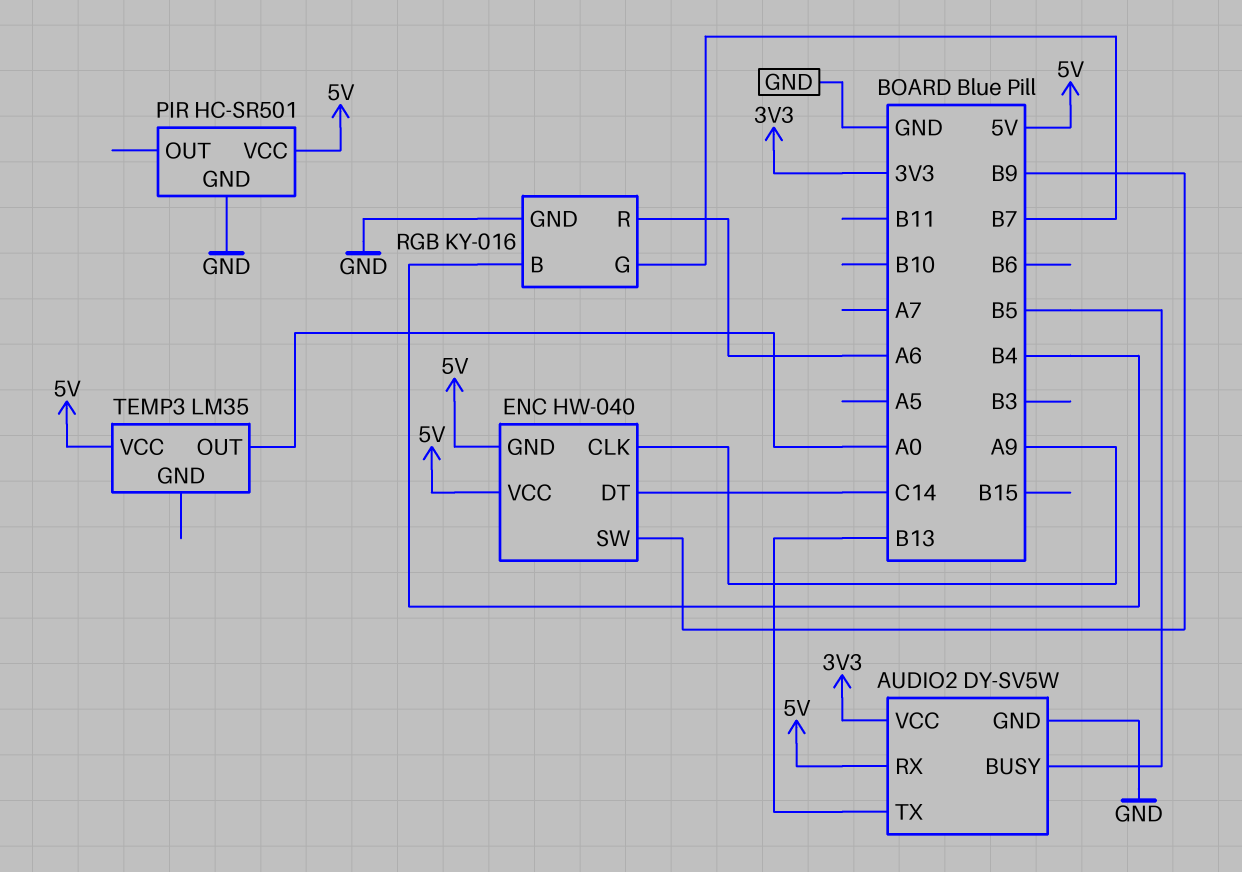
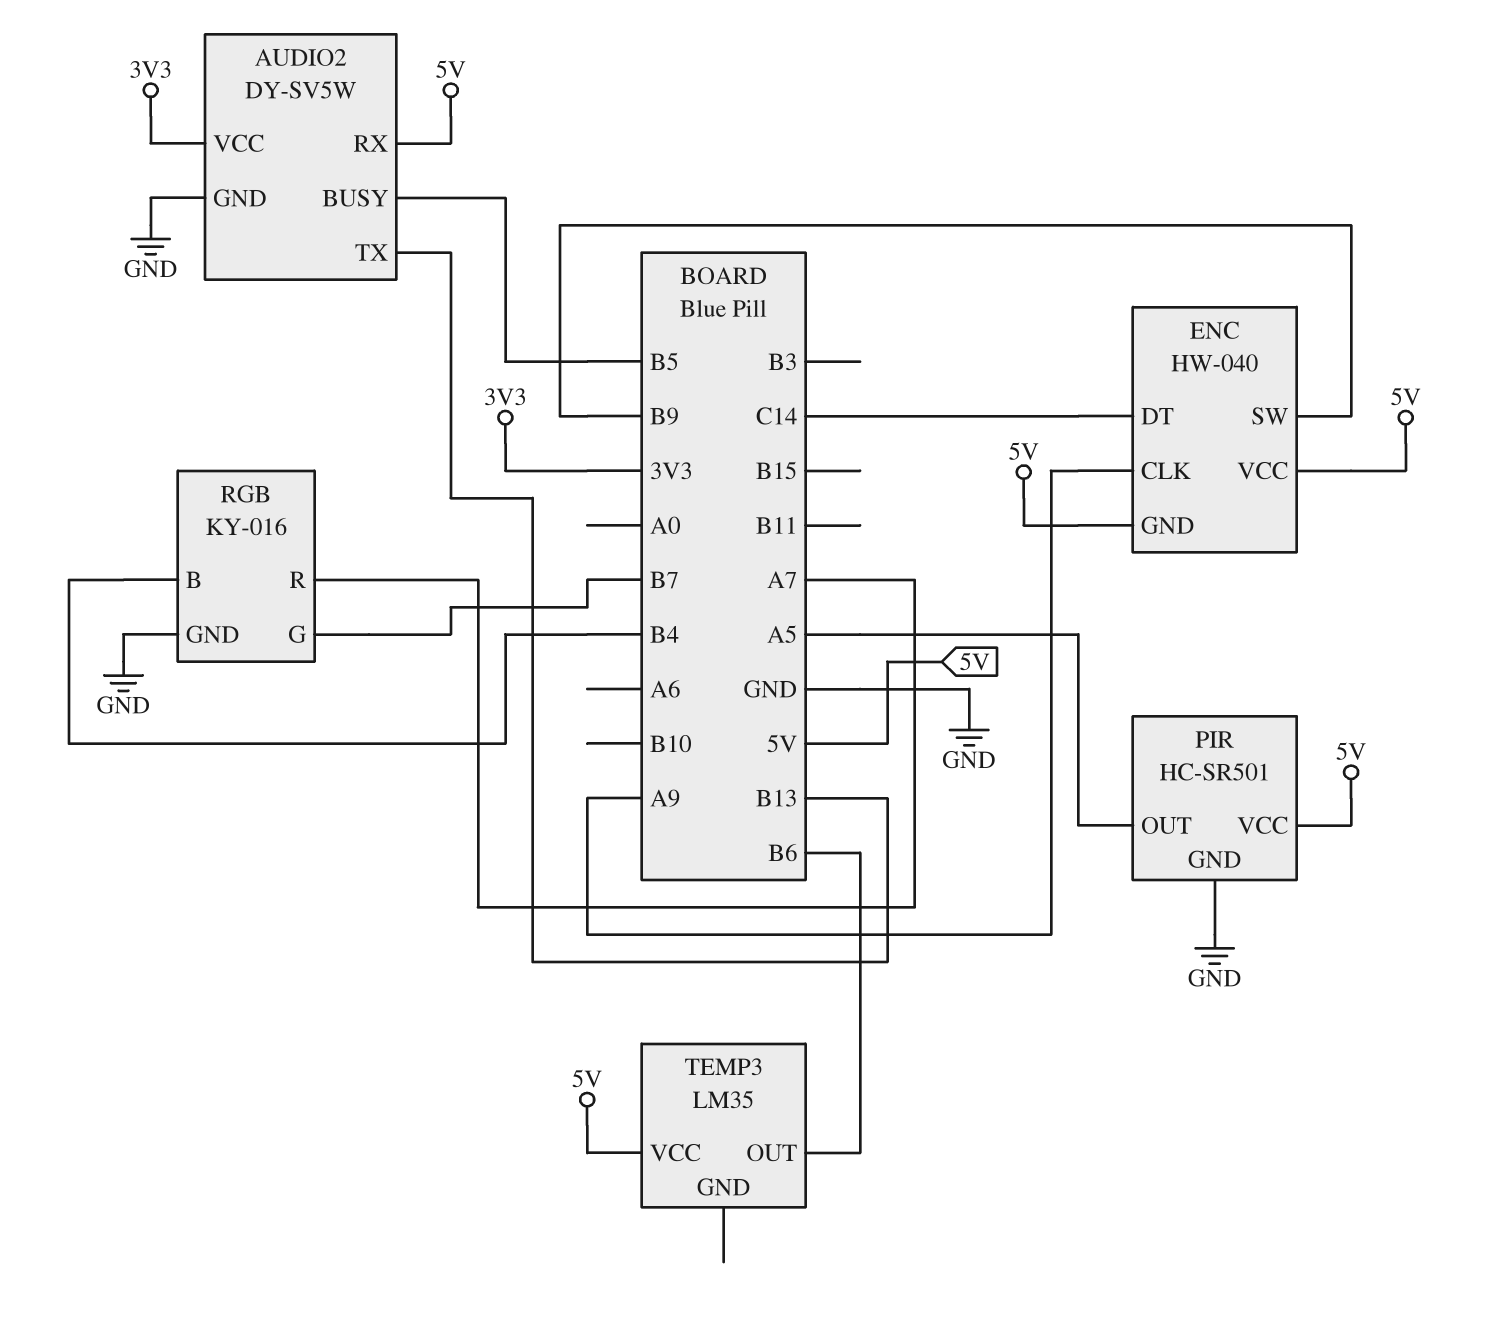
PIR pin OUT: none -> A5
RGB pin R: A6 -> A7
TEMP3 pin OUT: A0 -> B6

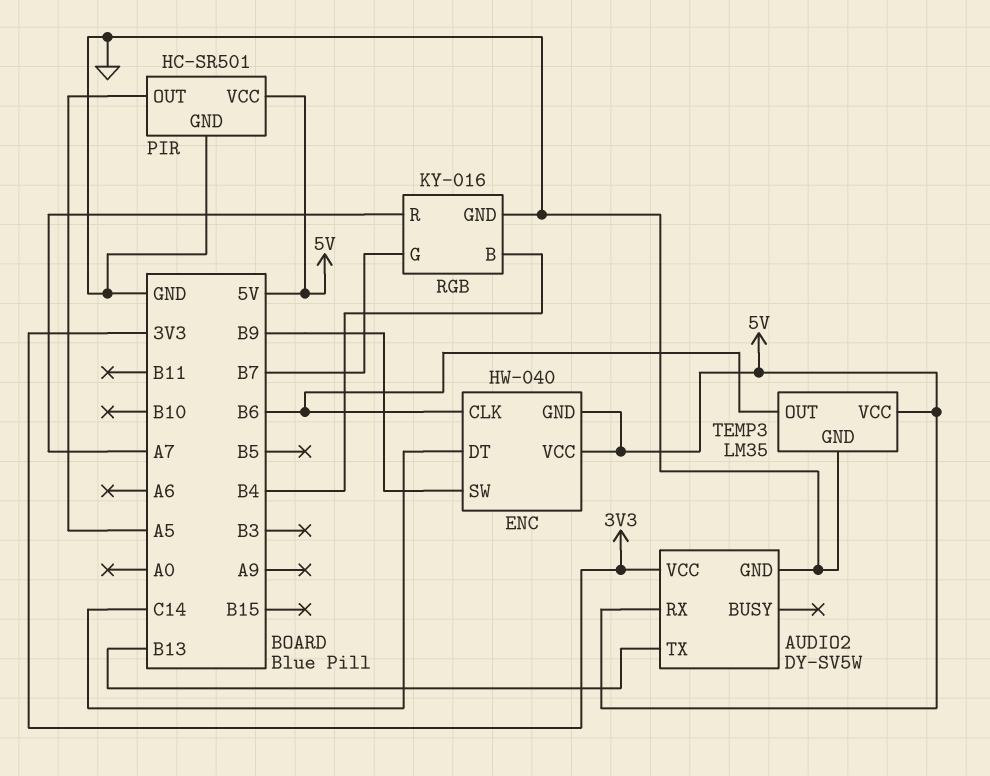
AUDIO2 pin BUSY: B5 -> none
ENC pin CLK: A9 -> B6
TEMP3 pin GND: none -> GND

